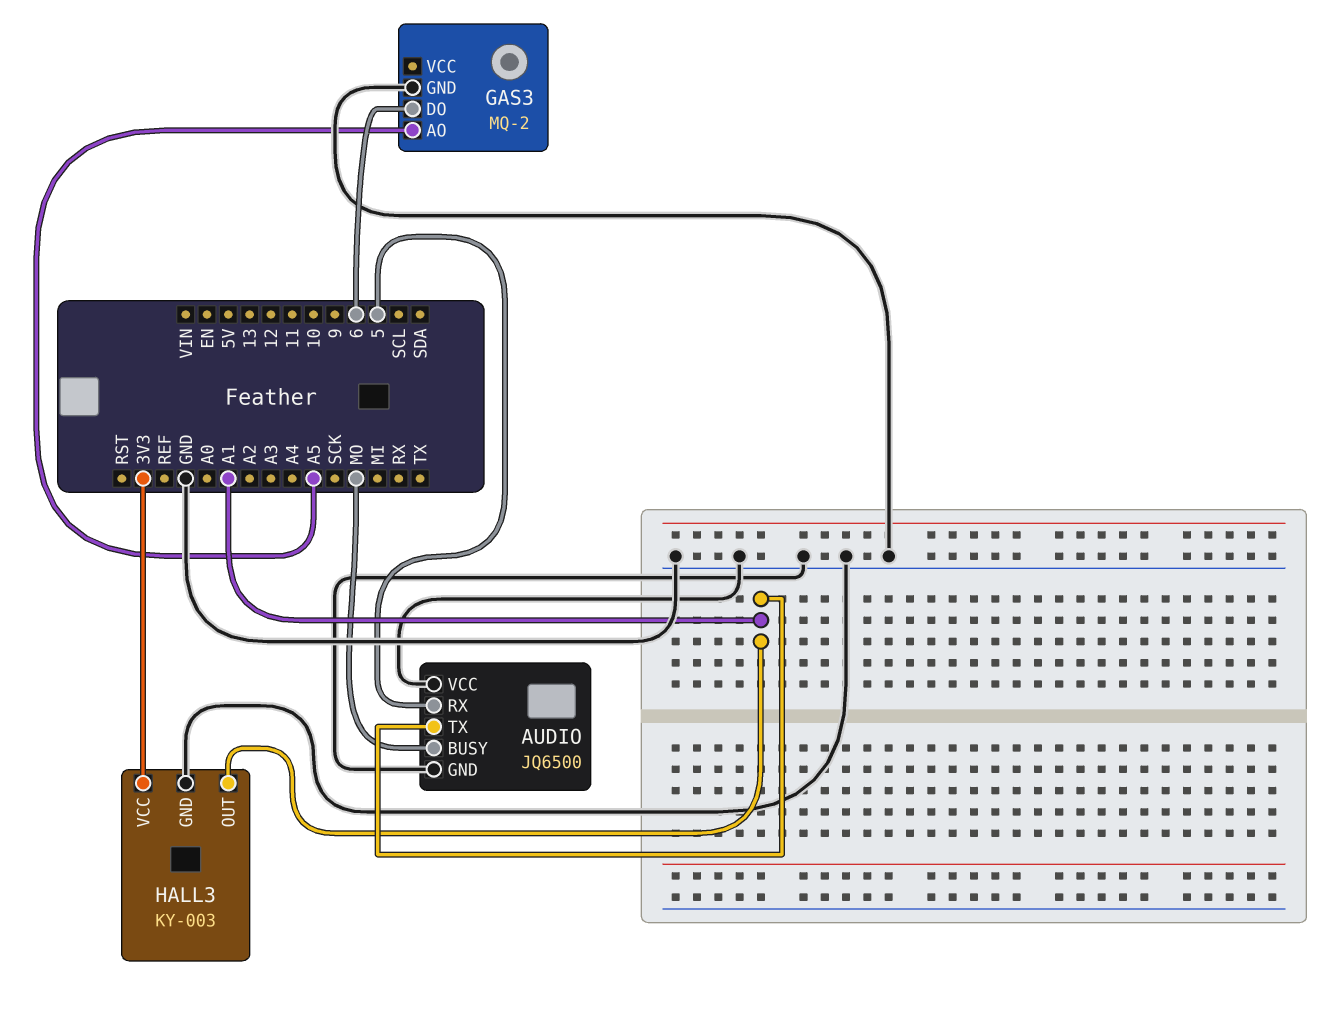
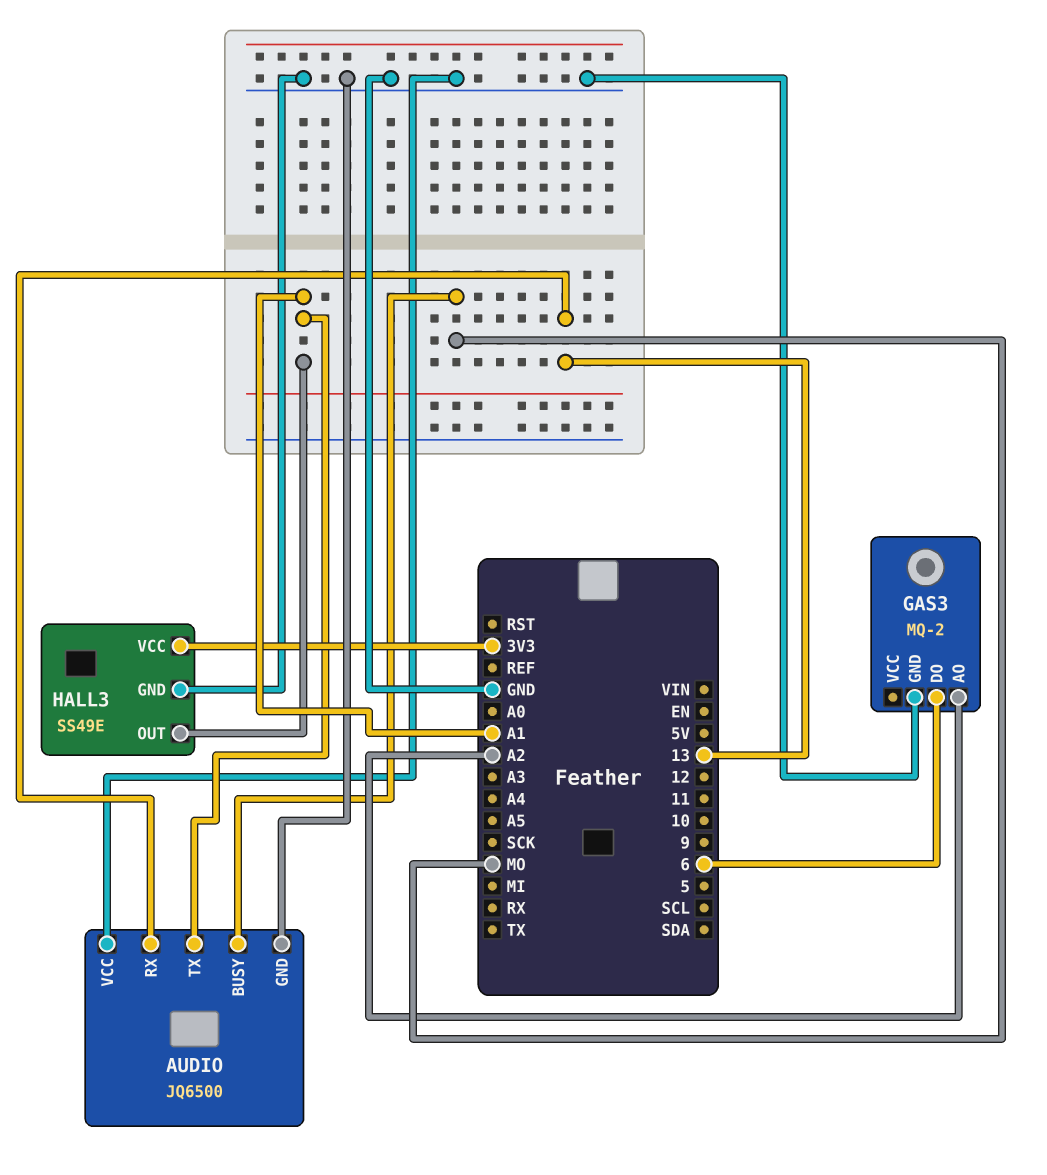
AUDIO pin RX: 5 -> 13
GAS3 pin AO: A5 -> A2
HALL3: KY-003 -> SS49E

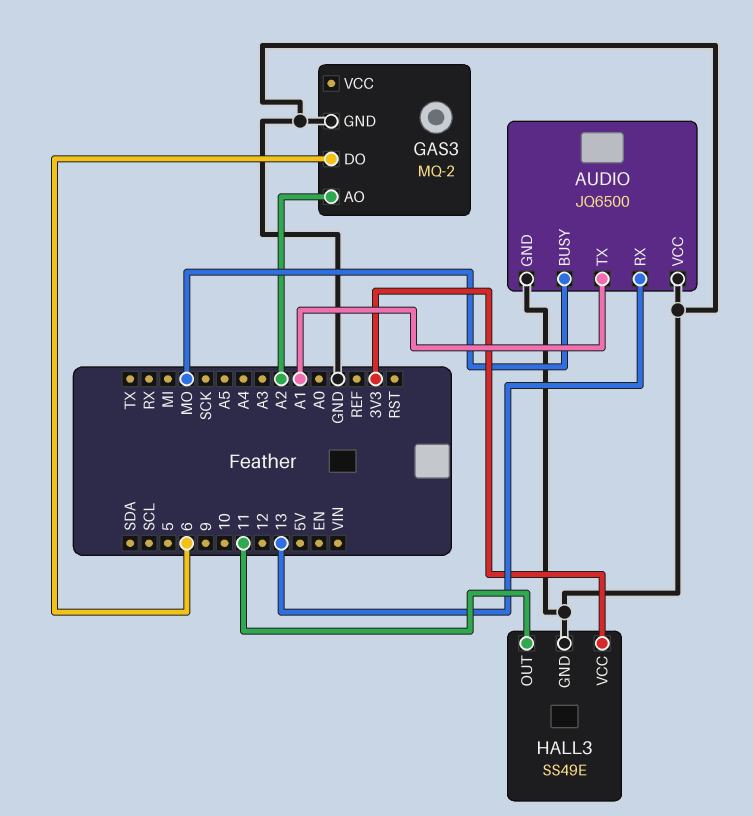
HALL3 pin OUT: A1 -> 11

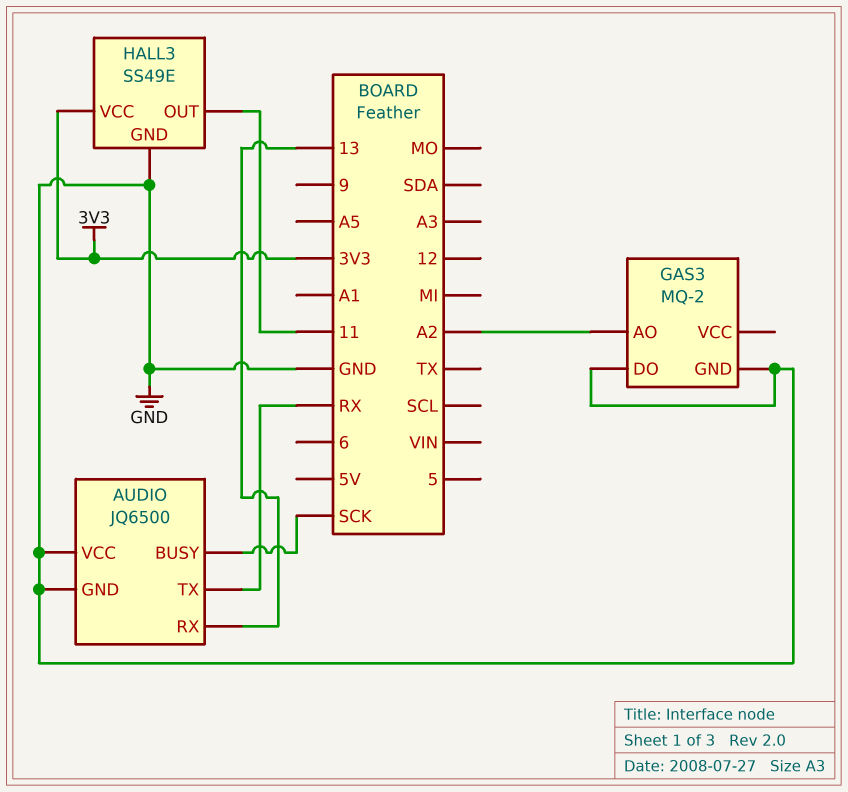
AUDIO pin BUSY: MO -> SCK
AUDIO pin TX: A1 -> RX
GAS3 pin DO: 6 -> GND

